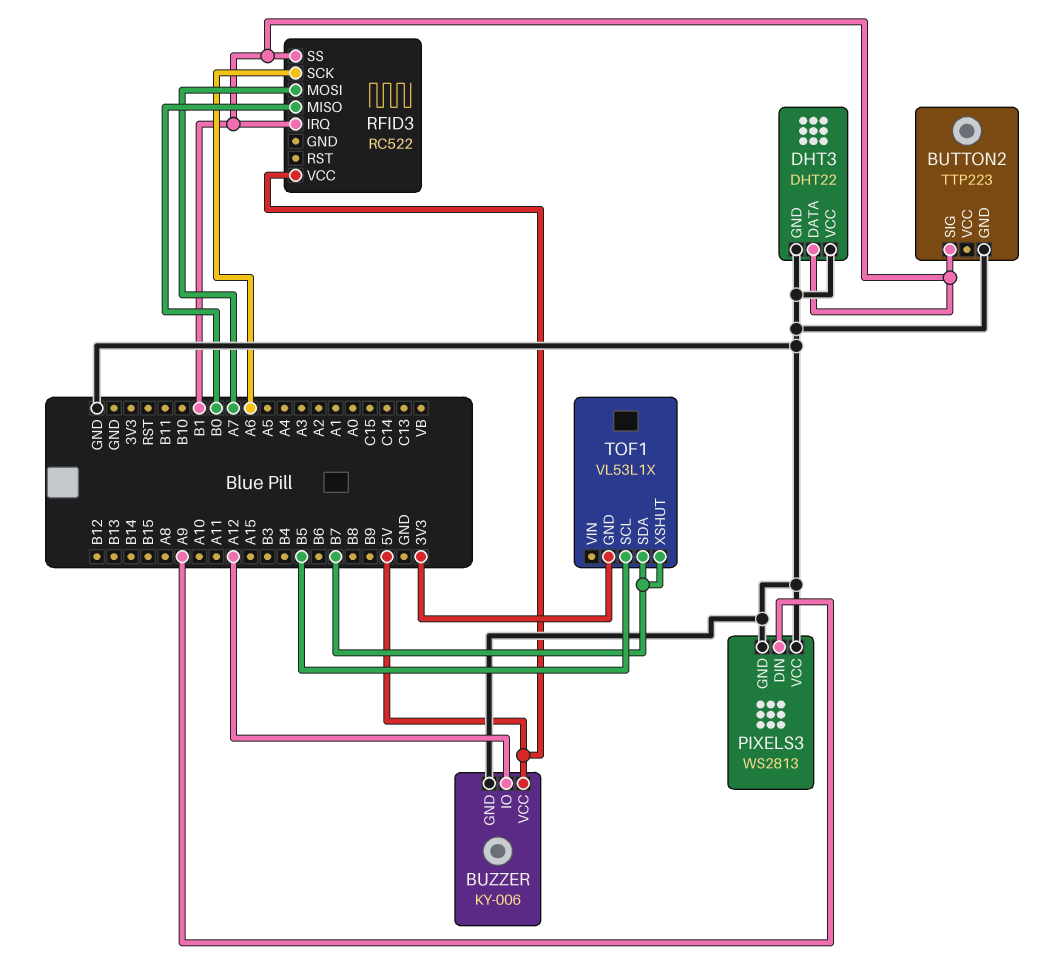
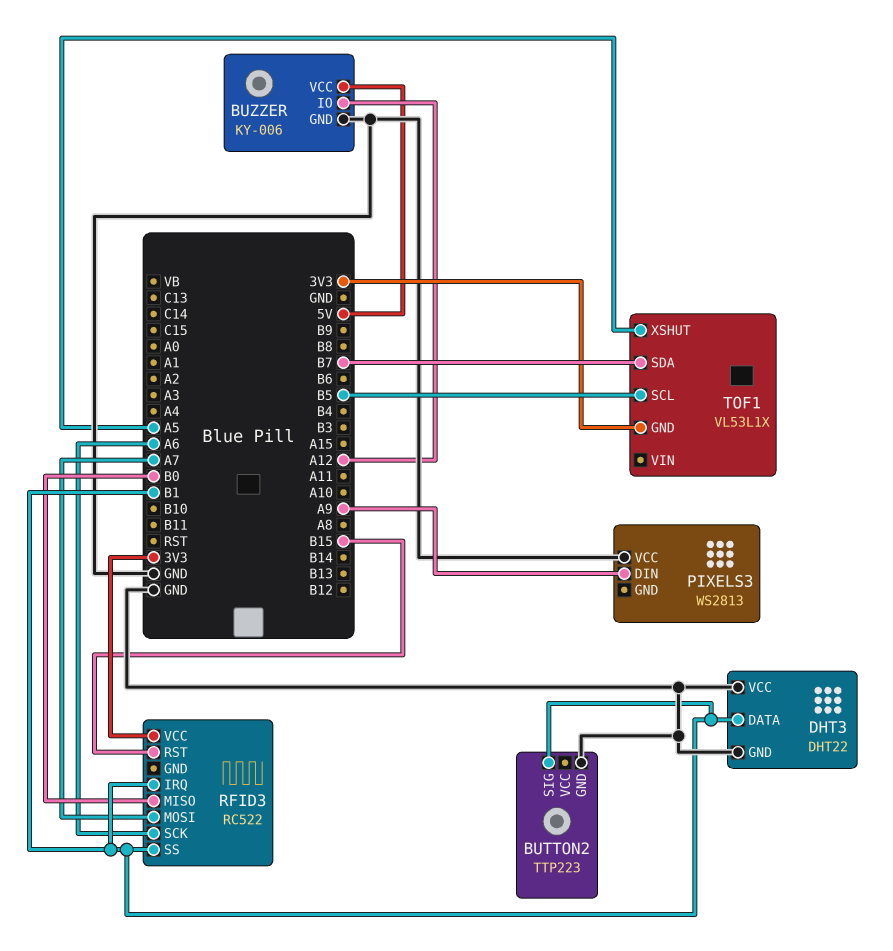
PIXELS3 pin GND: GND -> none
RFID3 pin RST: none -> B15
RFID3 pin VCC: 5V -> 3V3
TOF1 pin XSHUT: B7 -> A5

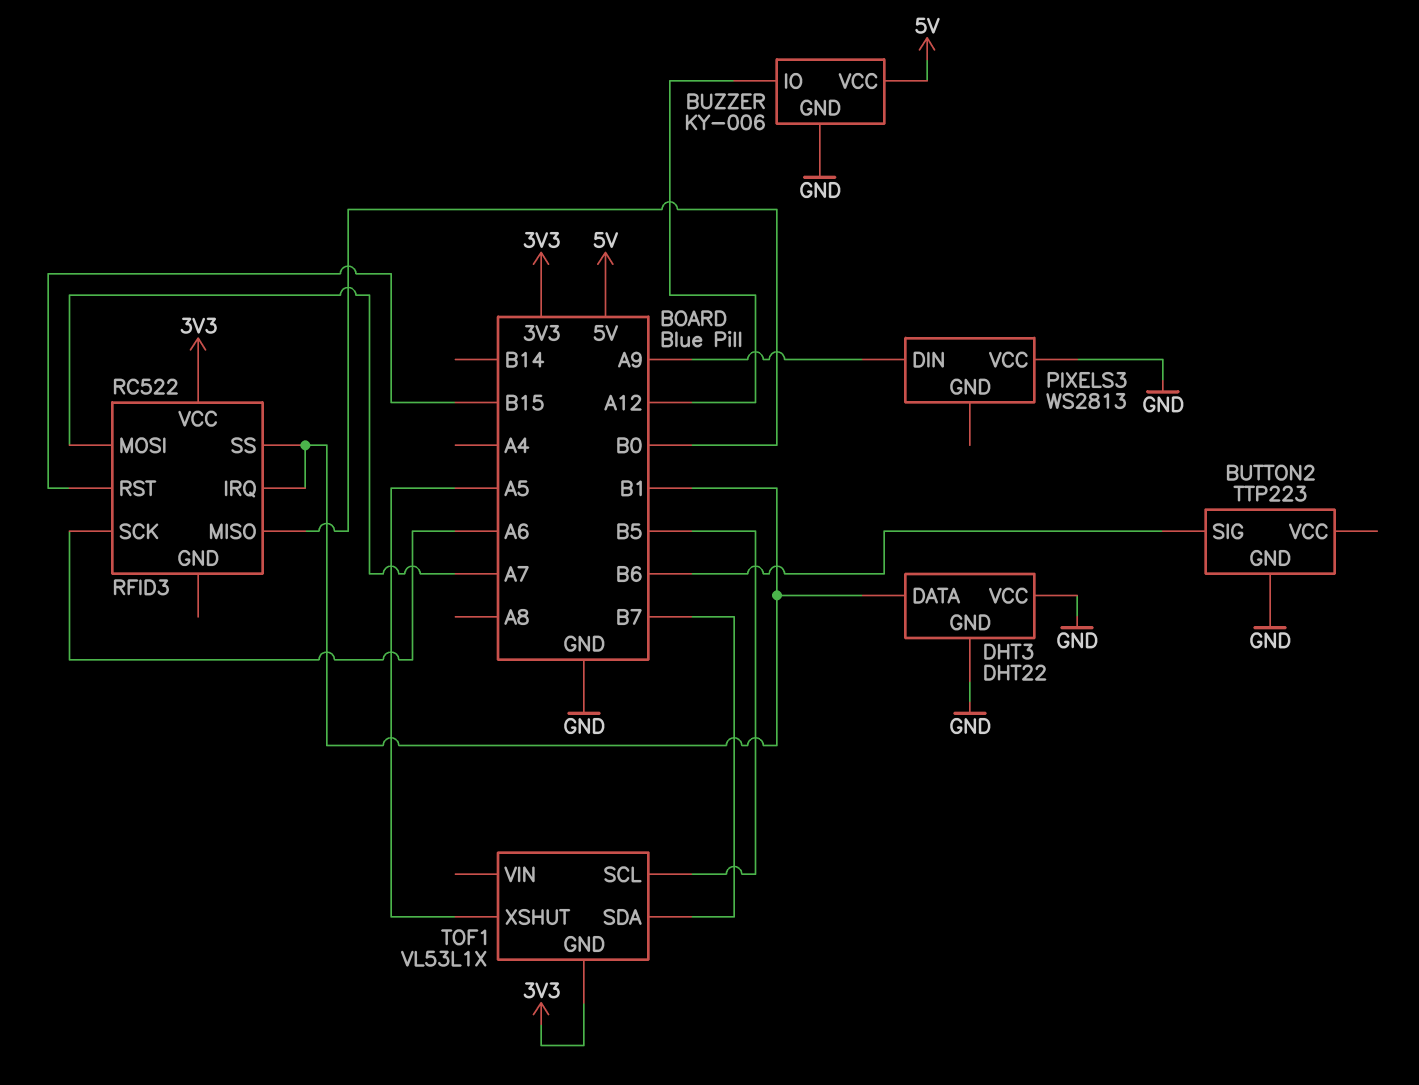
BUTTON2 pin SIG: B1 -> B6

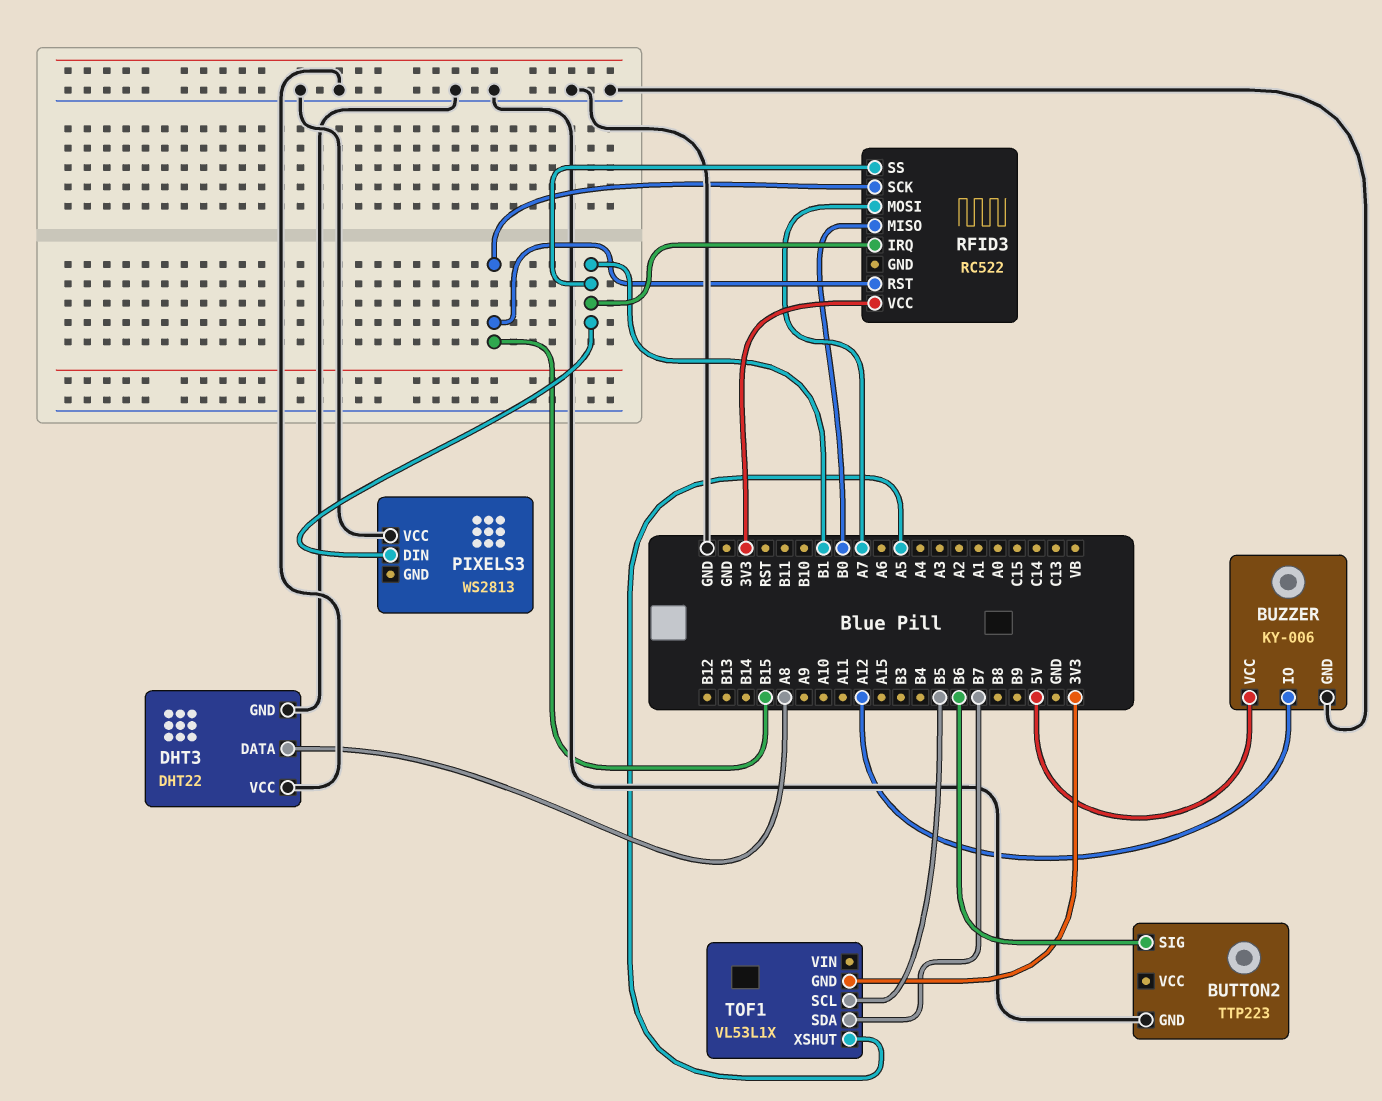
DHT3 pin DATA: B1 -> A8
PIXELS3 pin DIN: A9 -> B1
RFID3 pin SCK: A6 -> B15

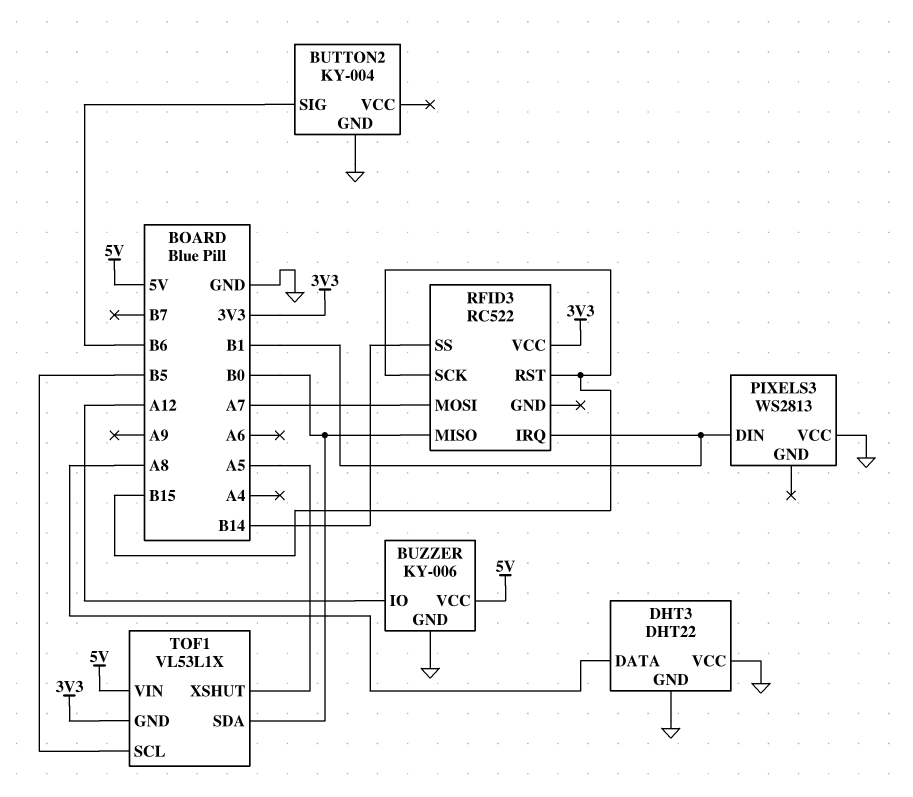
BUTTON2: TTP223 -> KY-004
RFID3 pin SS: B1 -> B14
TOF1 pin SDA: B7 -> B0
TOF1 pin VIN: none -> 5V

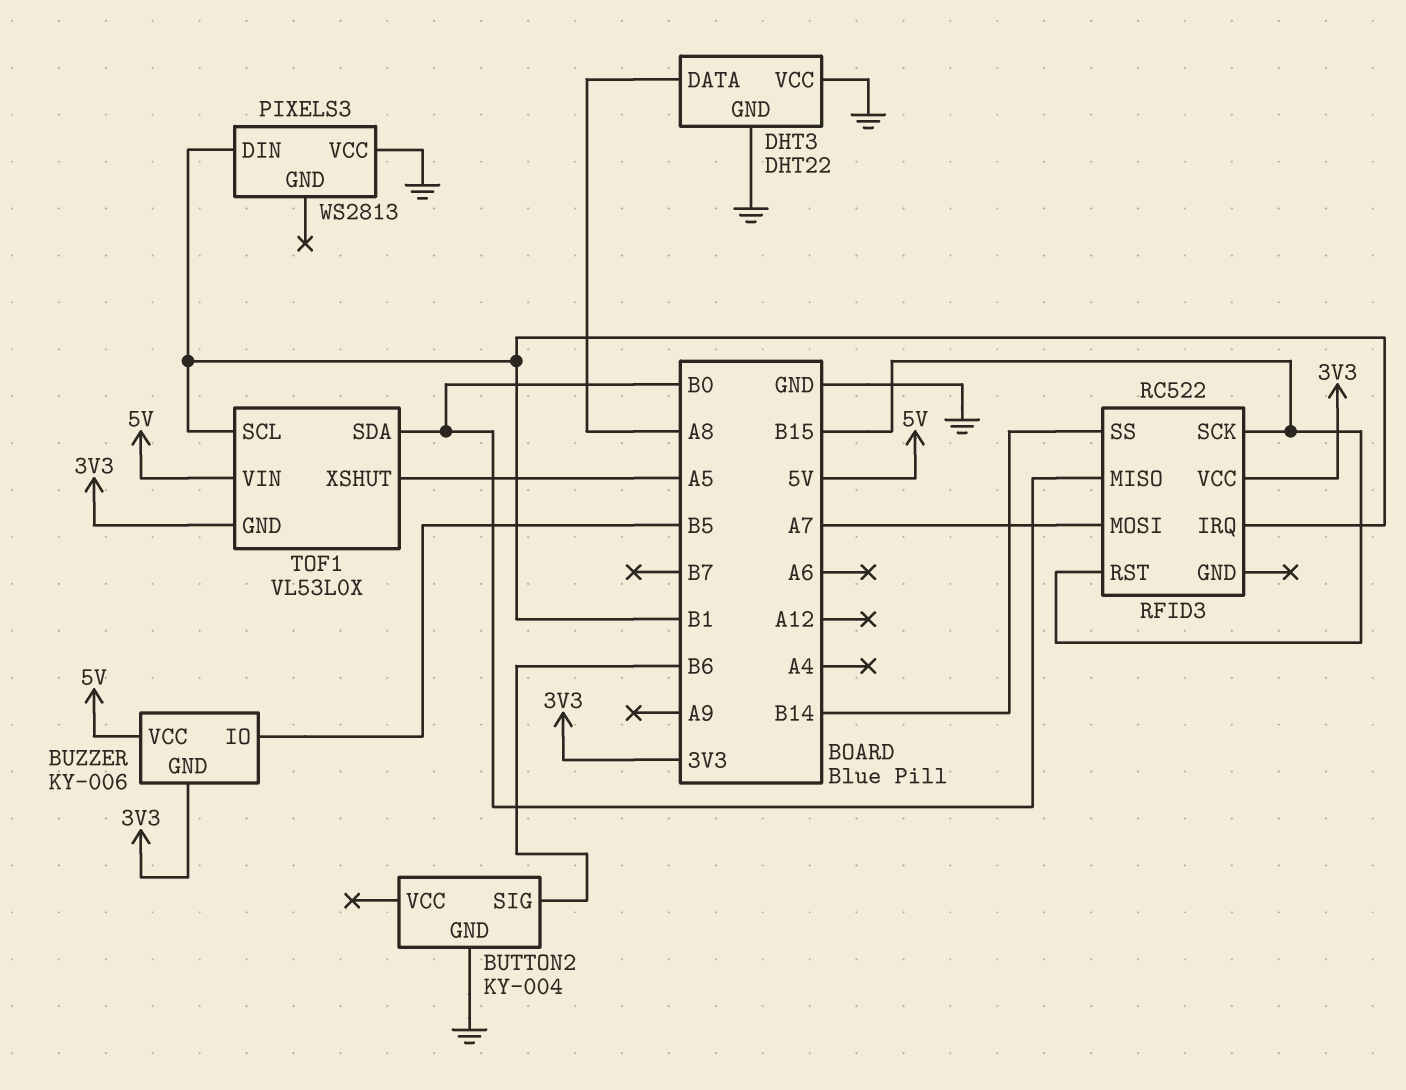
BUZZER pin GND: GND -> 3V3
BUZZER pin IO: A12 -> B5
TOF1: VL53L1X -> VL53L0X
TOF1 pin SCL: B5 -> B1

